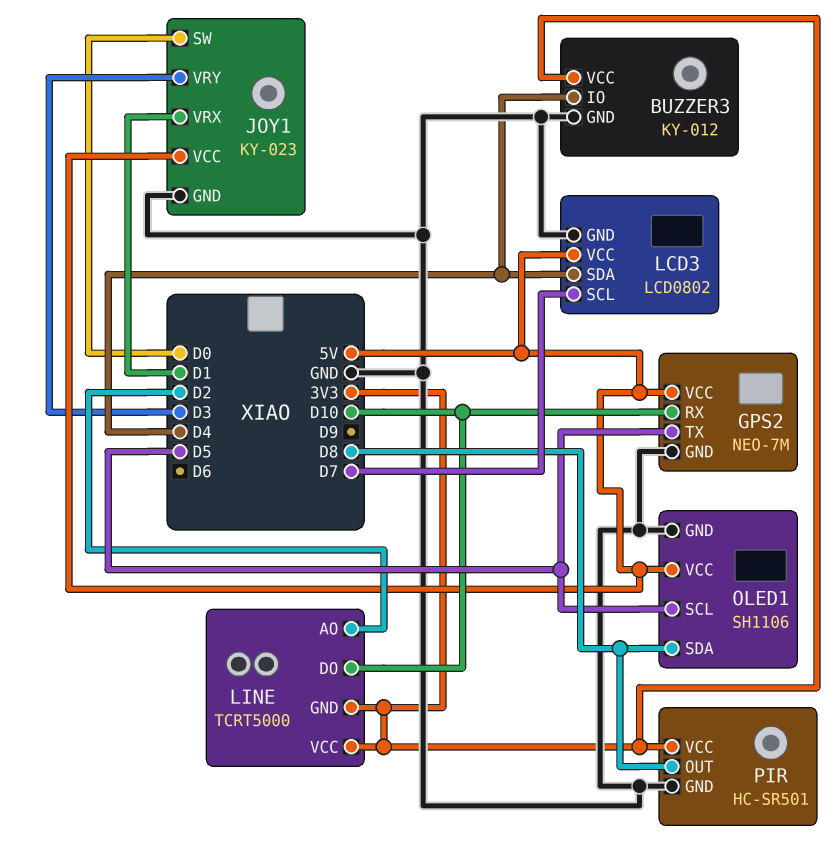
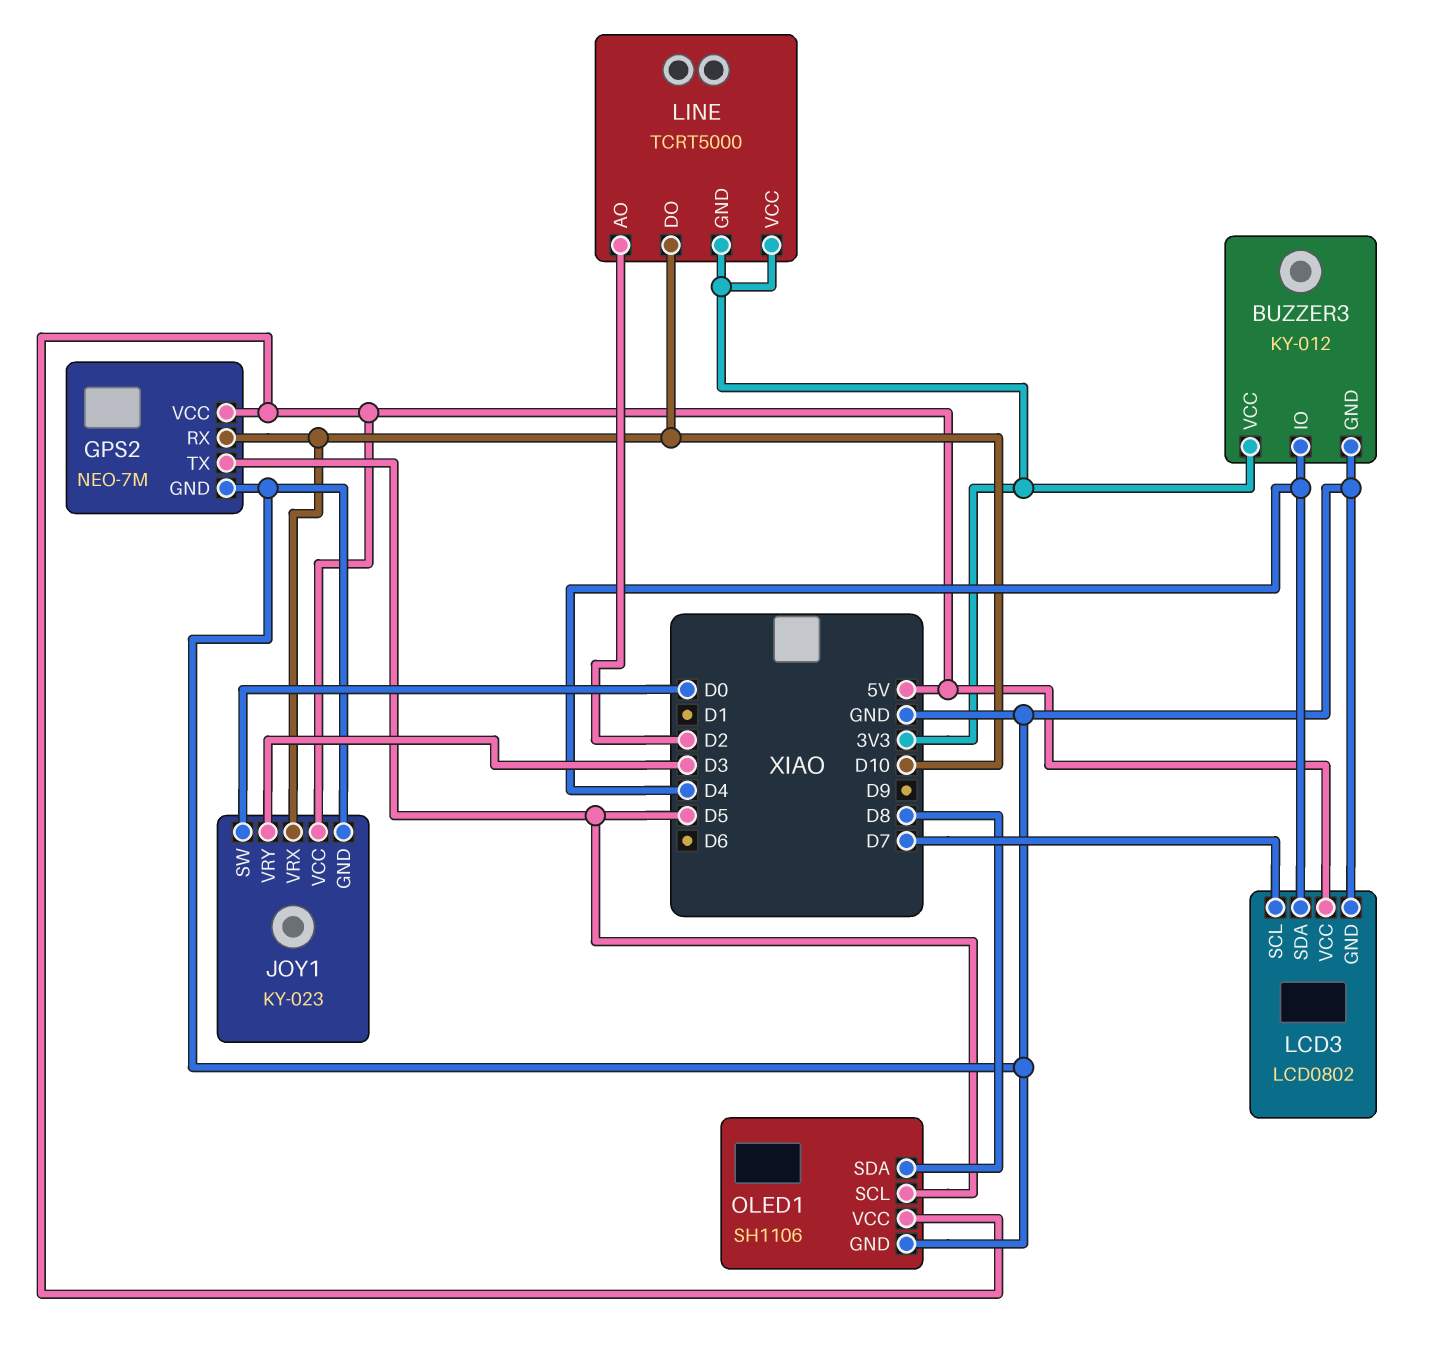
JOY1 pin VRX: D1 -> D10
PIR: HC-SR501 -> none
PIR pin GND: GND -> none
PIR pin OUT: D8 -> none
PIR pin VCC: 3V3 -> none

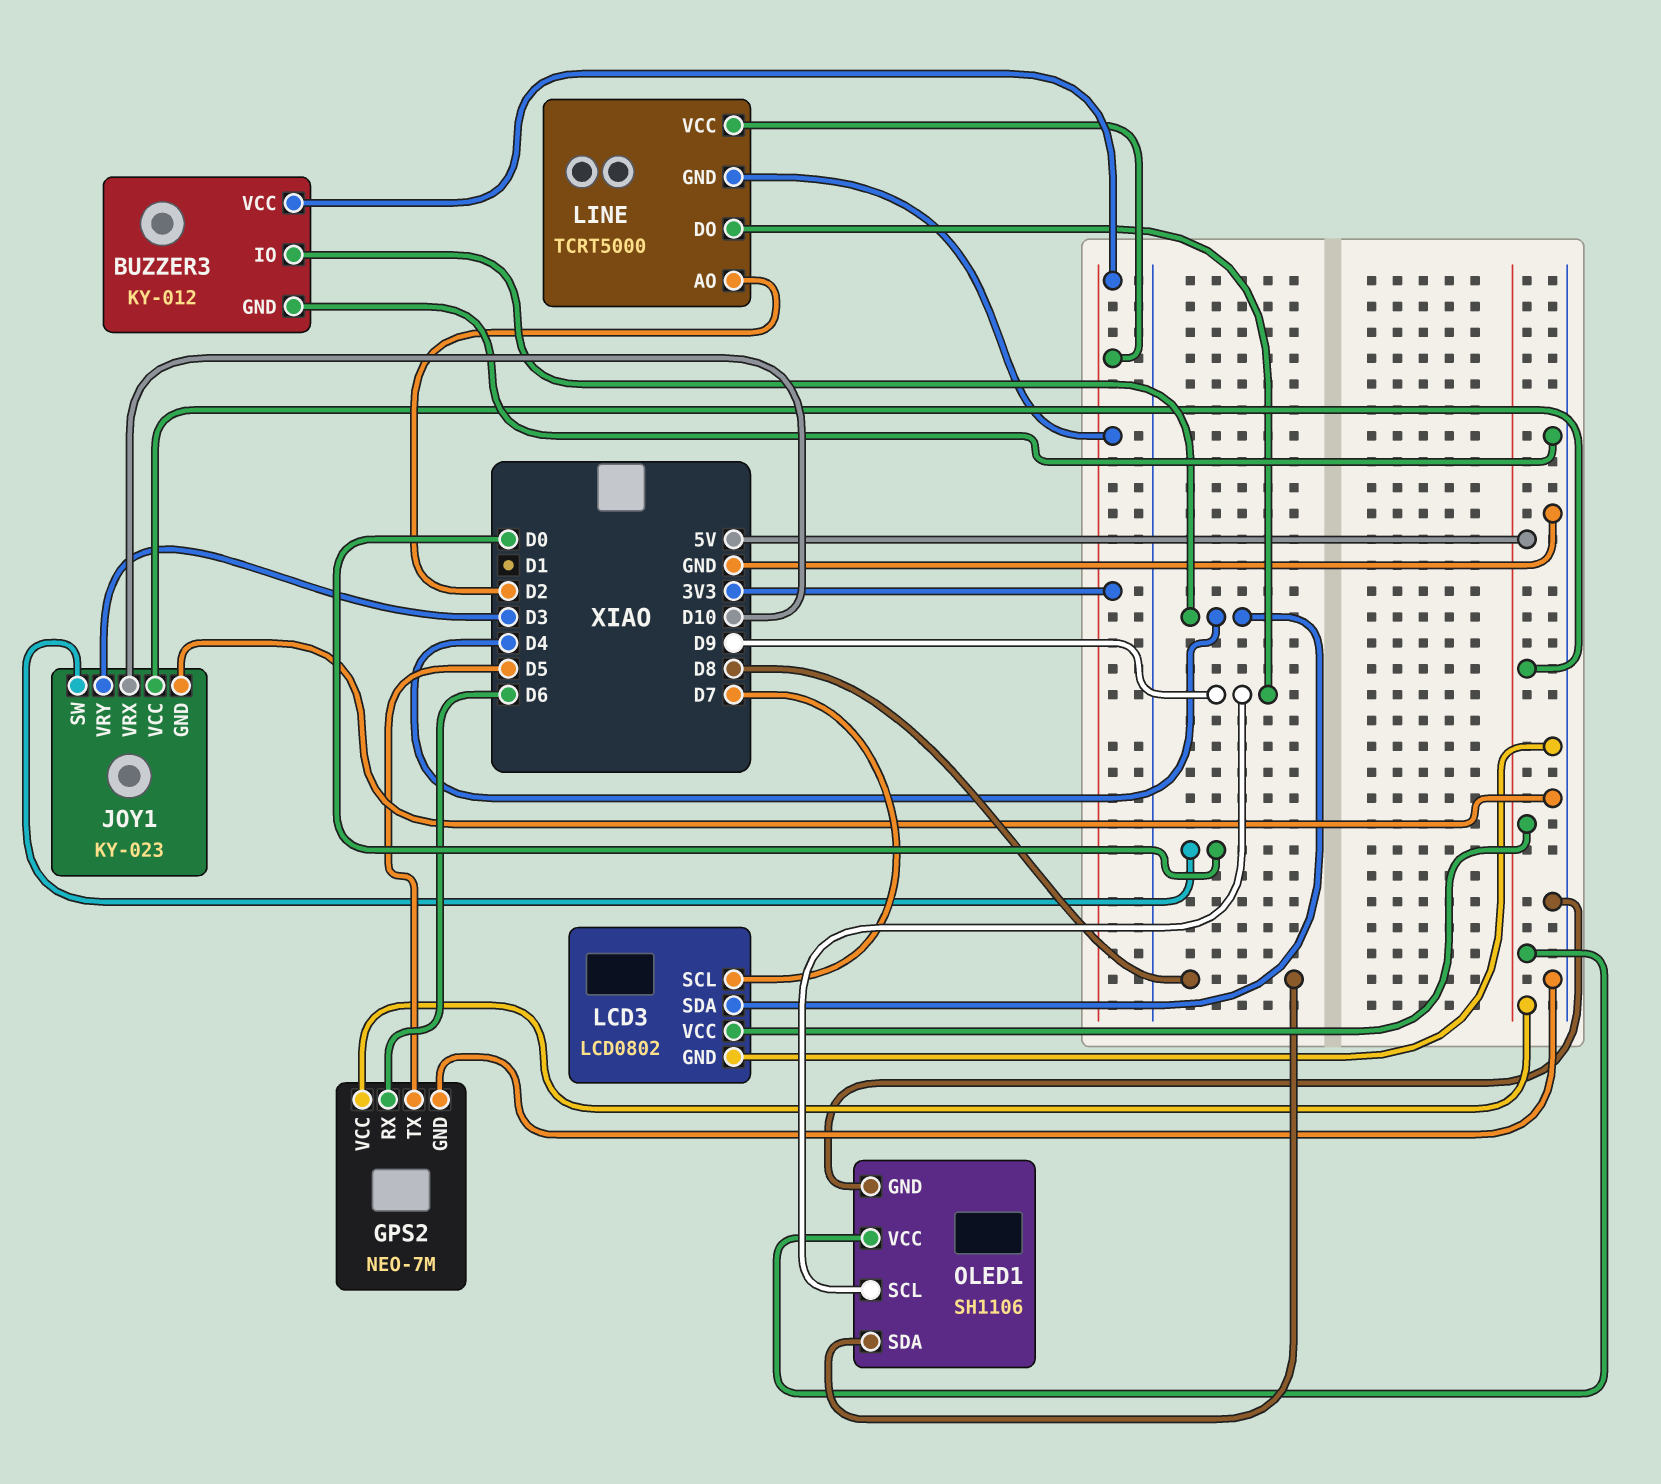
GPS2 pin RX: D10 -> D6
LINE pin DO: D10 -> D9
OLED1 pin SCL: D5 -> D9

